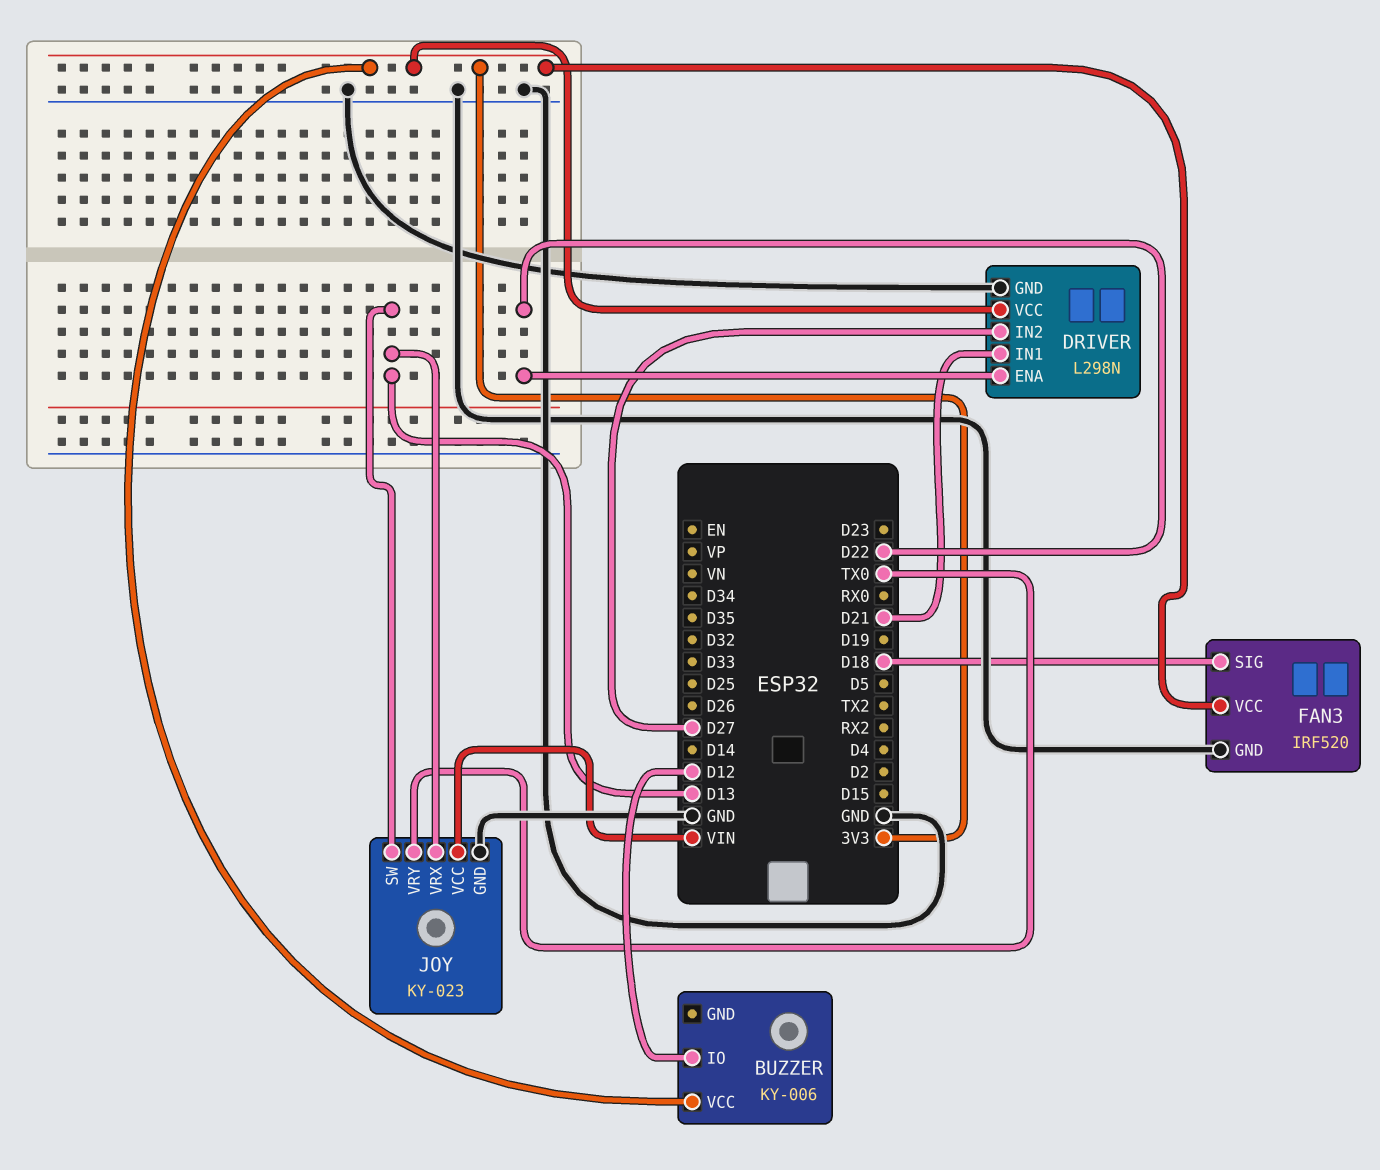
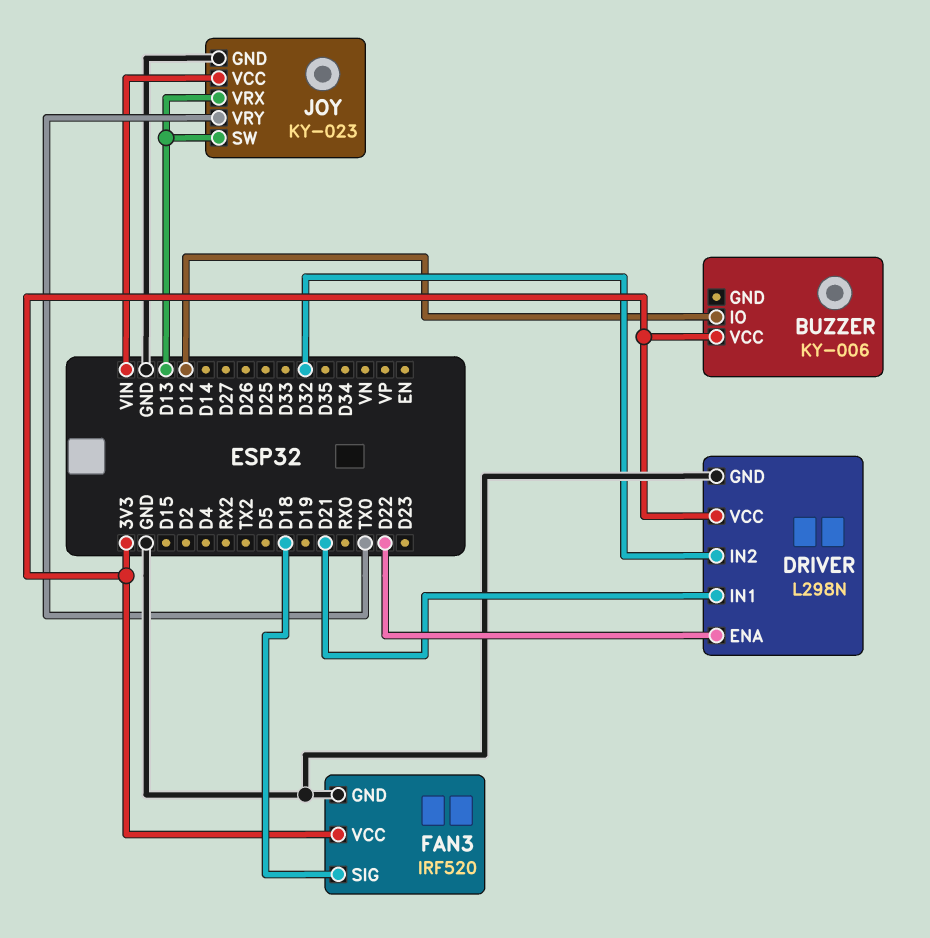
DRIVER pin IN2: D27 -> D32

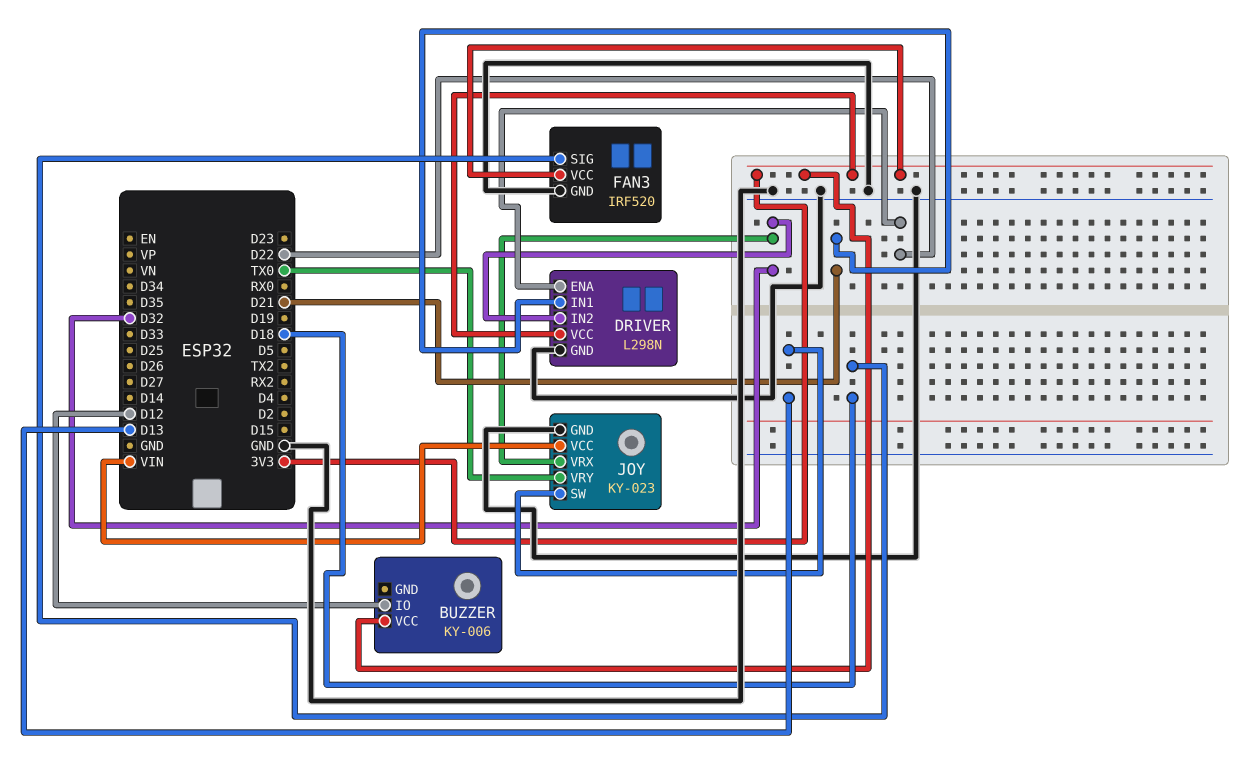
JOY pin VRX: D13 -> D32

